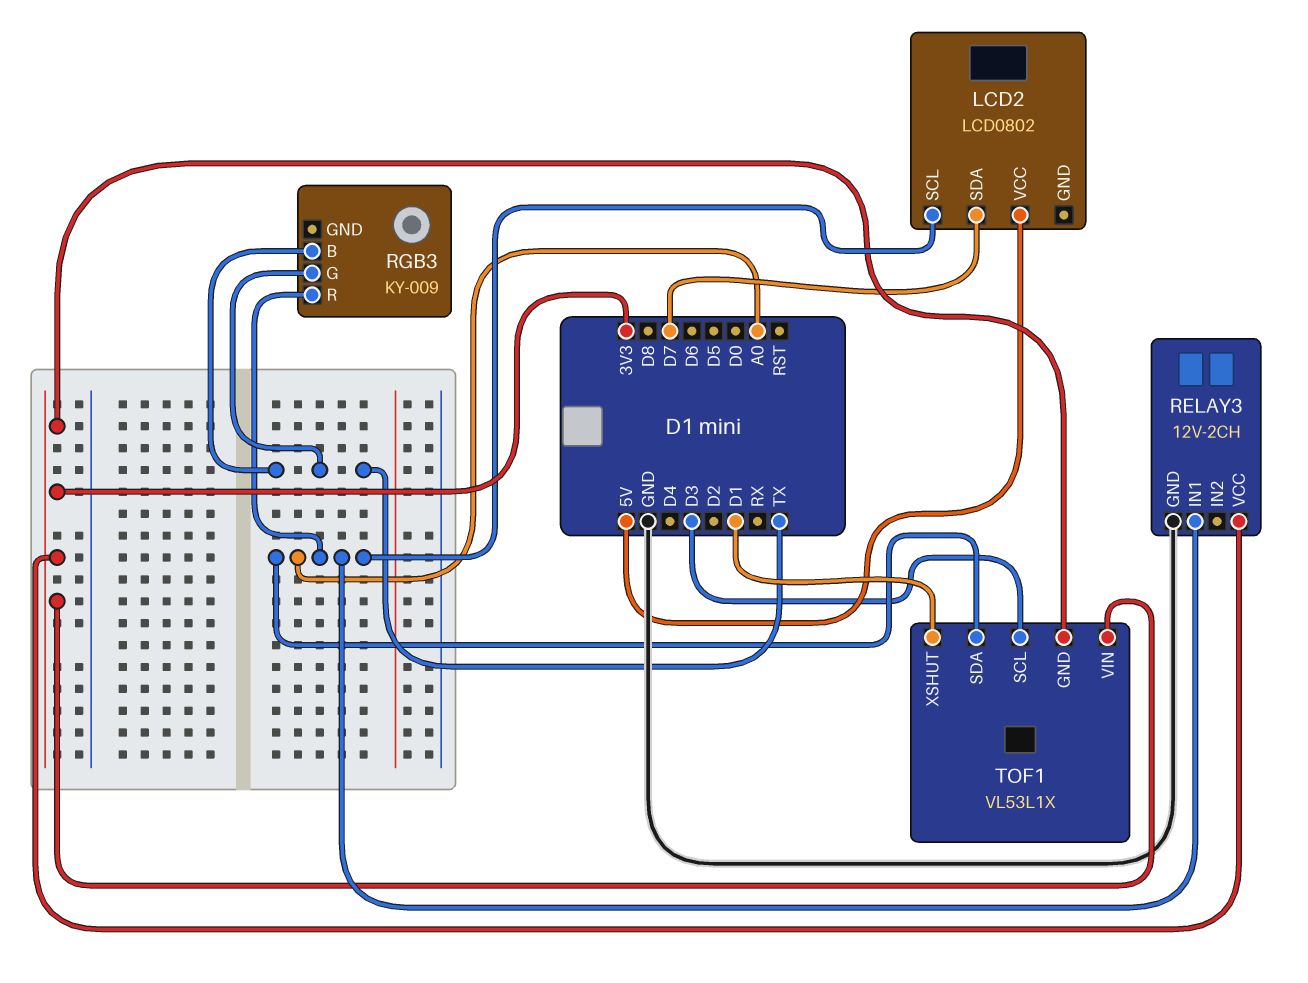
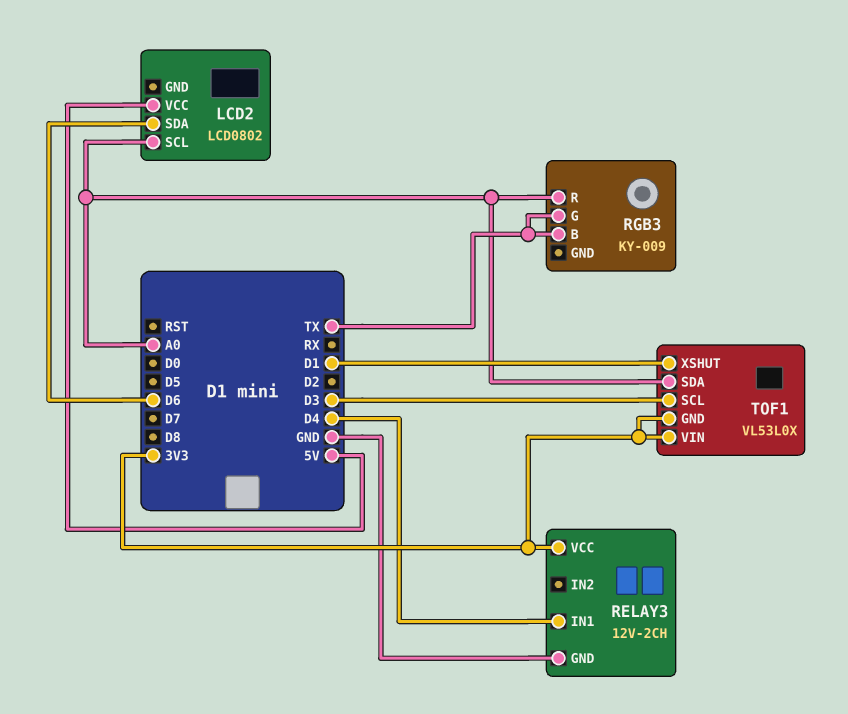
LCD2 pin SDA: D7 -> D6
RELAY3 pin IN1: A0 -> D4
TOF1: VL53L1X -> VL53L0X

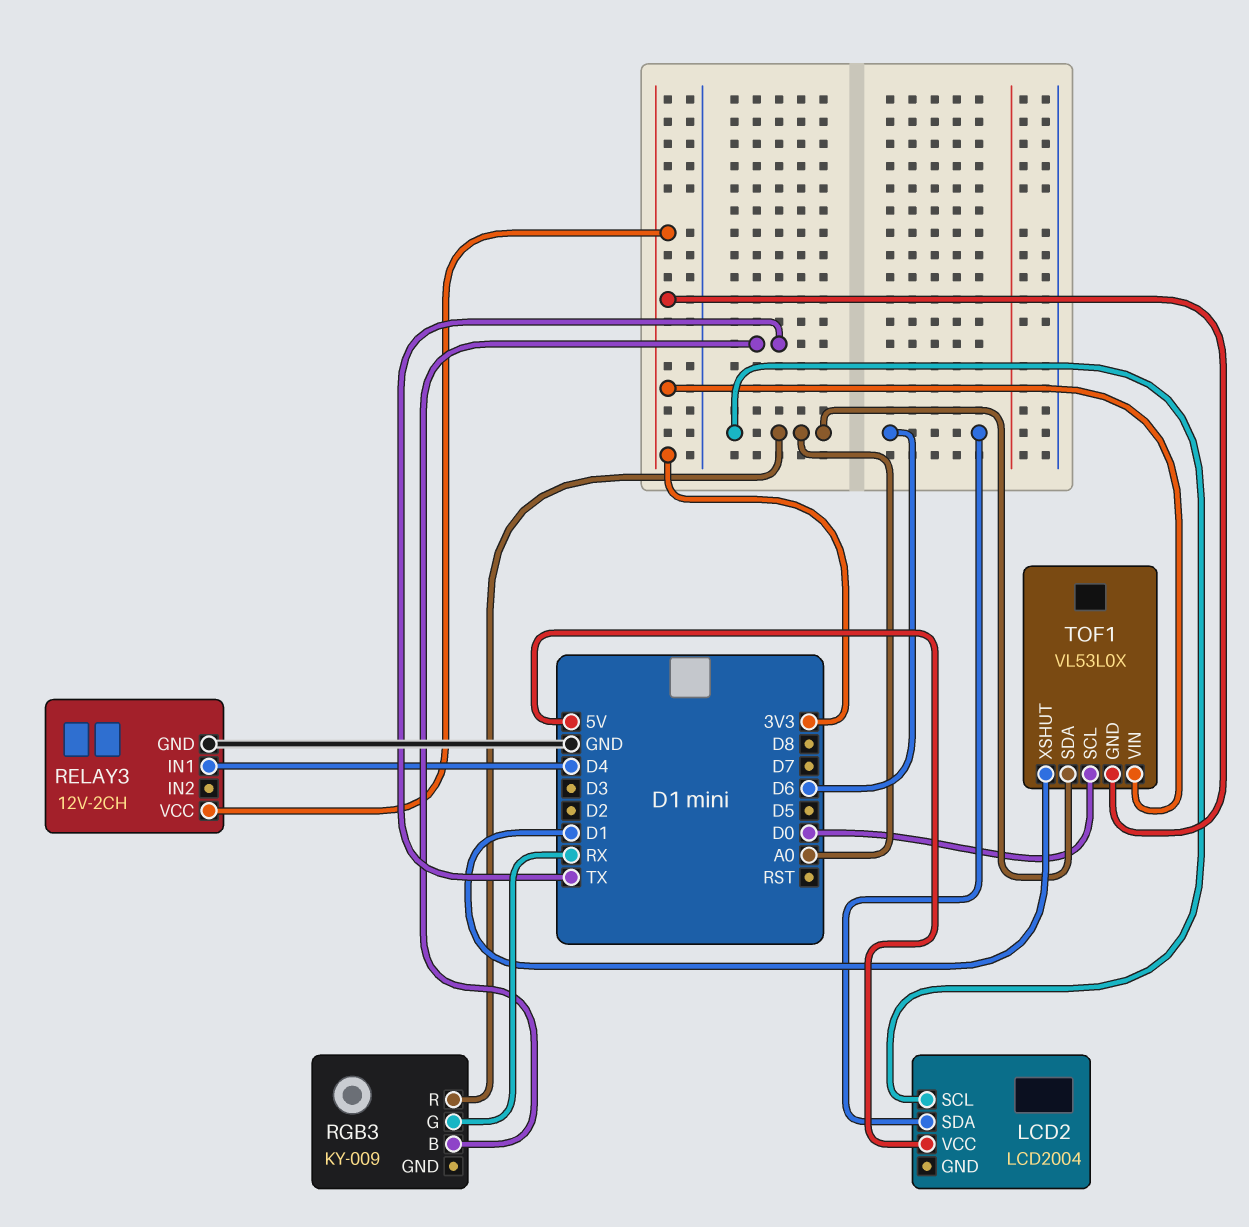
LCD2: LCD0802 -> LCD2004
RGB3 pin G: TX -> RX
TOF1 pin SCL: D3 -> D0

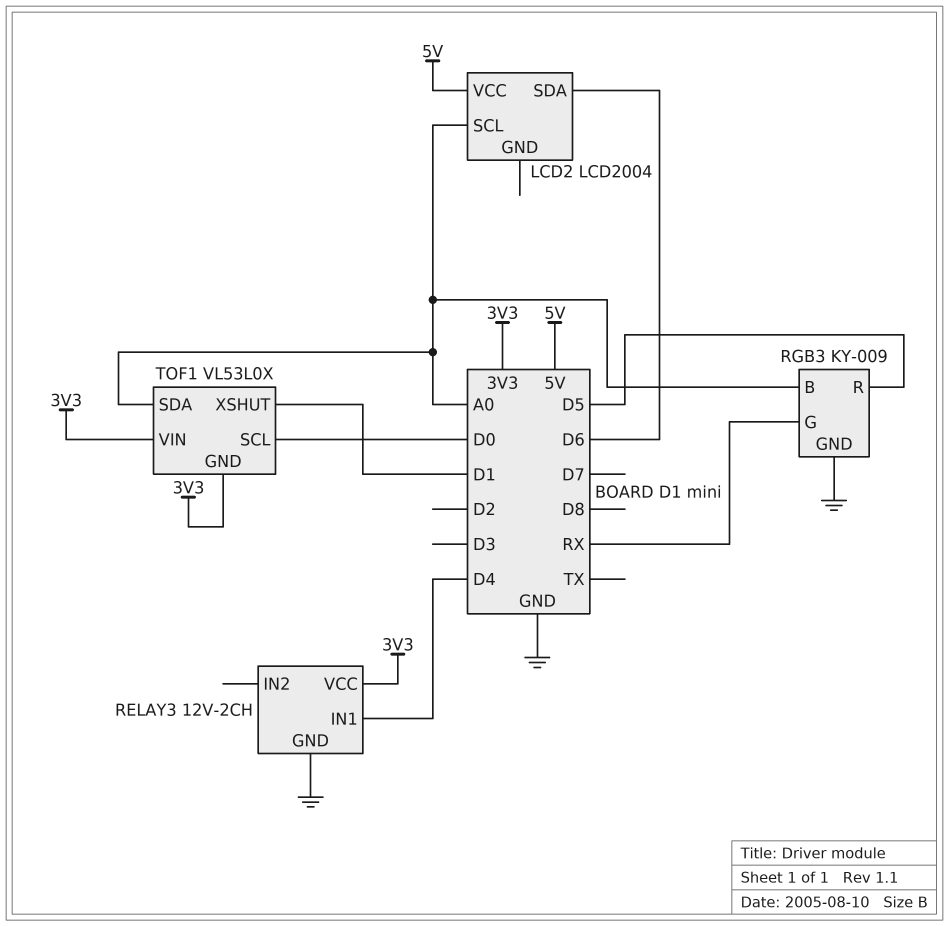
RGB3 pin B: TX -> A0
RGB3 pin GND: none -> GND
RGB3 pin R: A0 -> D5

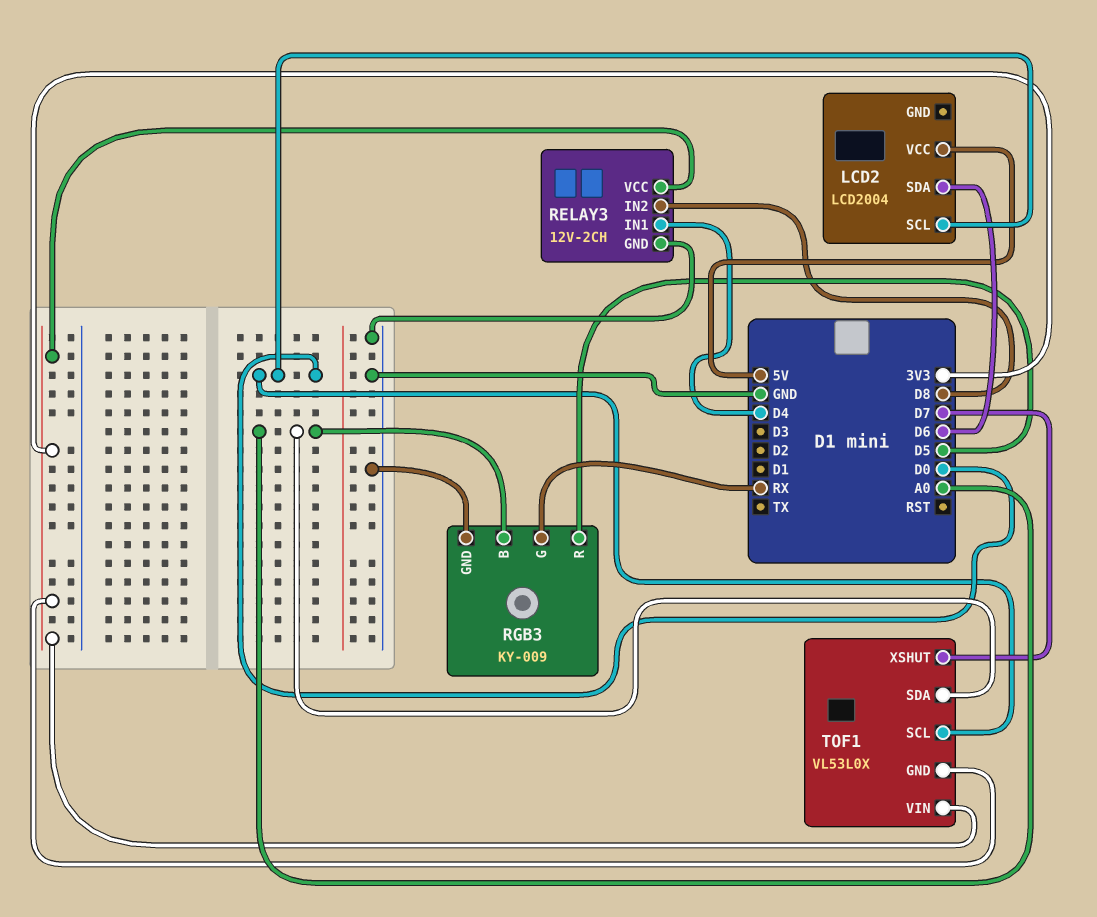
LCD2 pin SCL: A0 -> D0
RELAY3 pin IN2: none -> D8
TOF1 pin XSHUT: D1 -> D7

